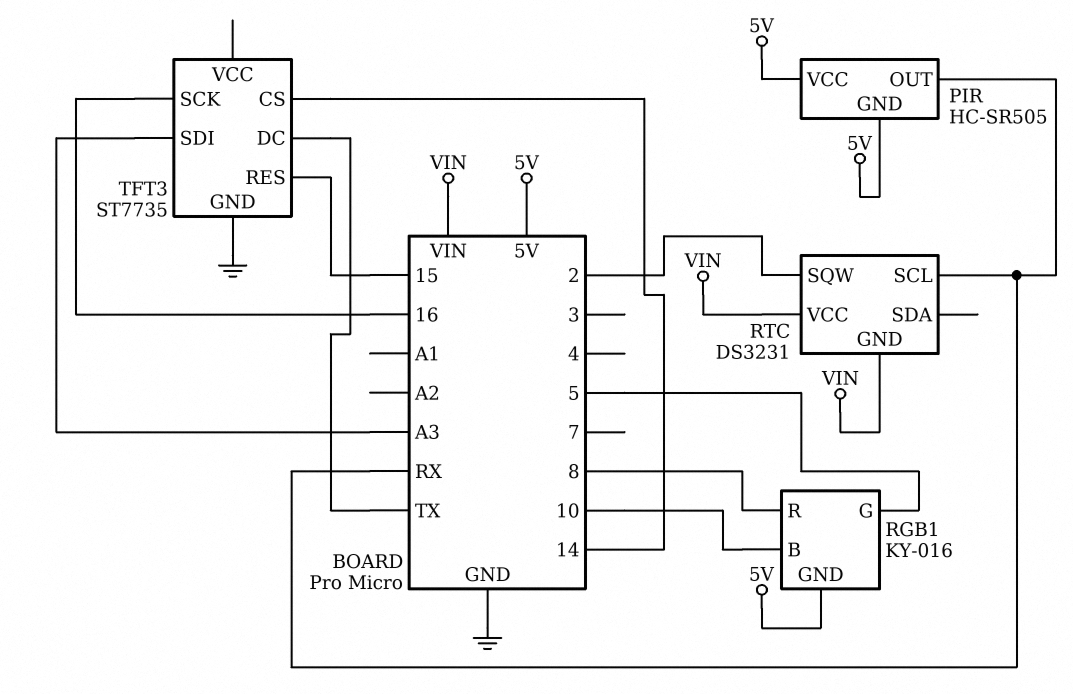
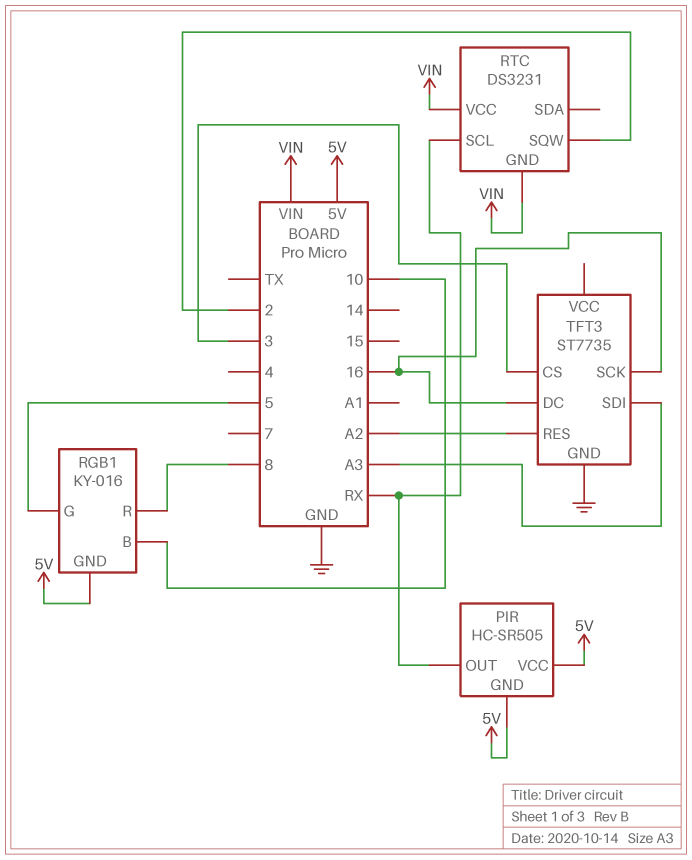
TFT3 pin CS: 14 -> 3
TFT3 pin DC: TX -> 16
TFT3 pin RES: 15 -> A2

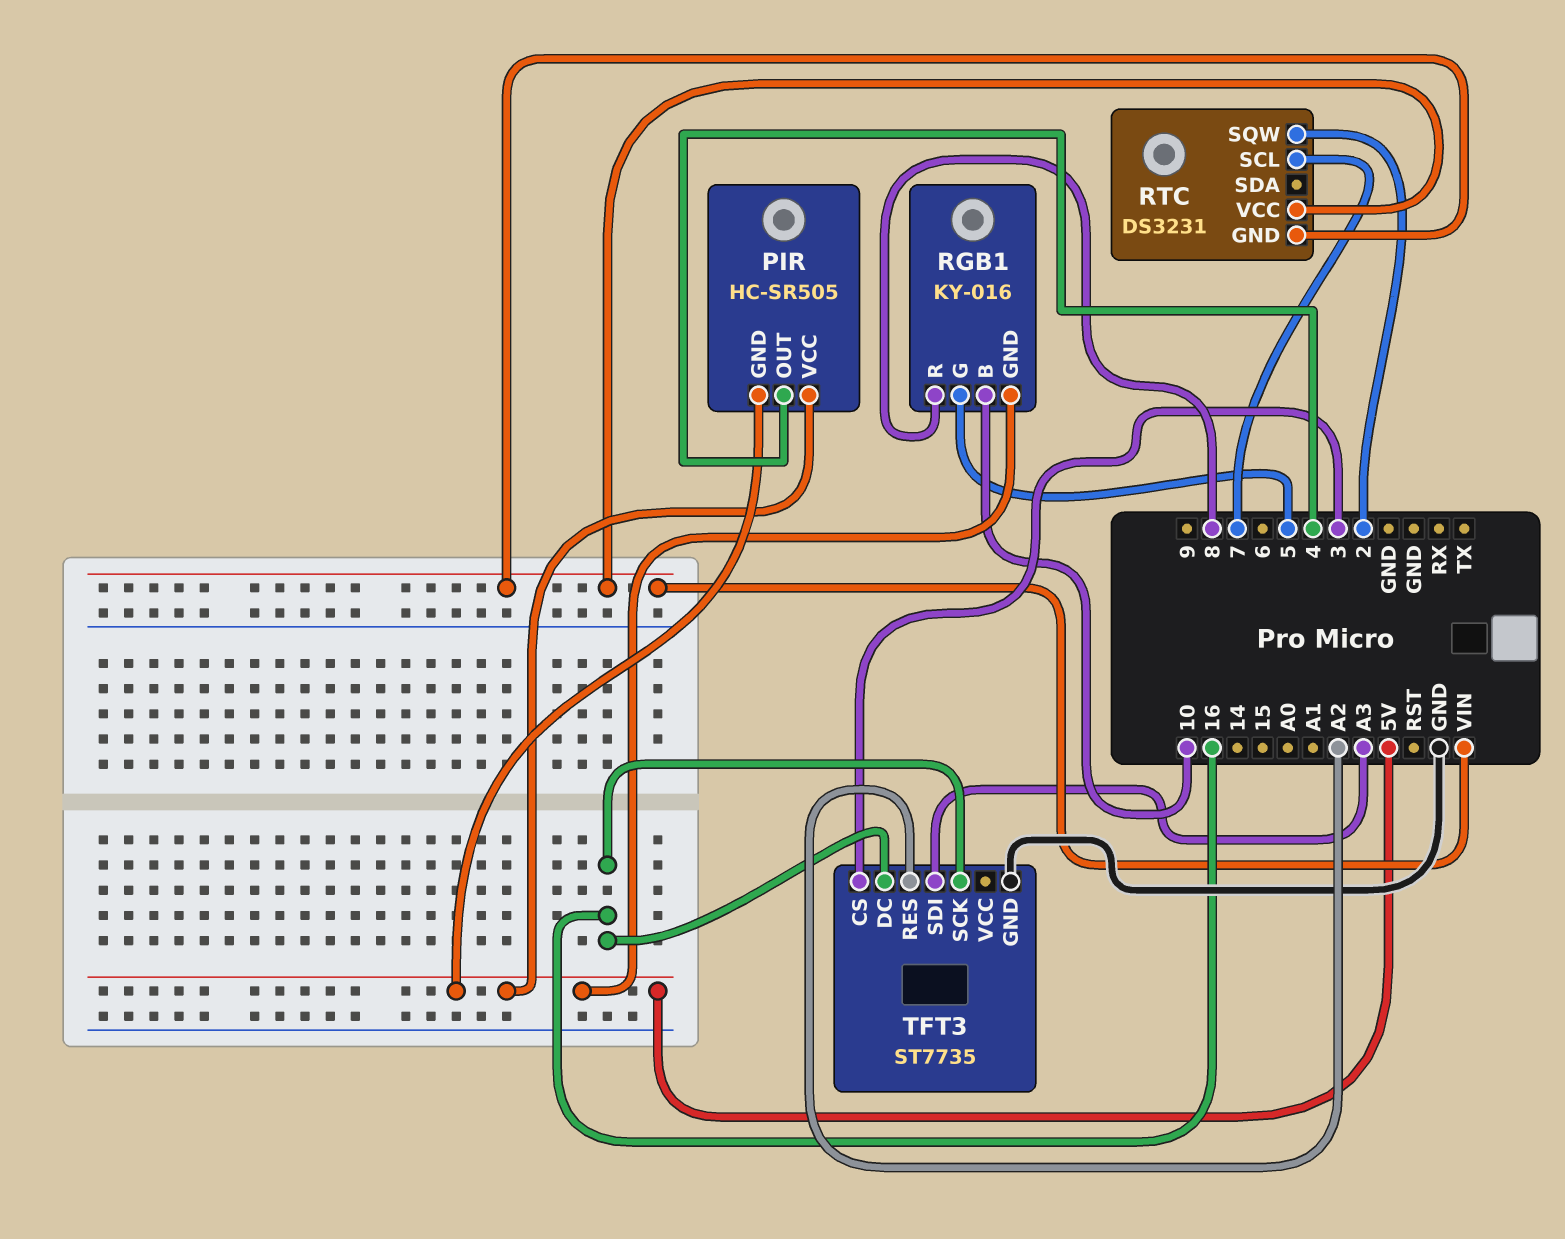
PIR pin OUT: RX -> 4
RTC pin SCL: RX -> 7

